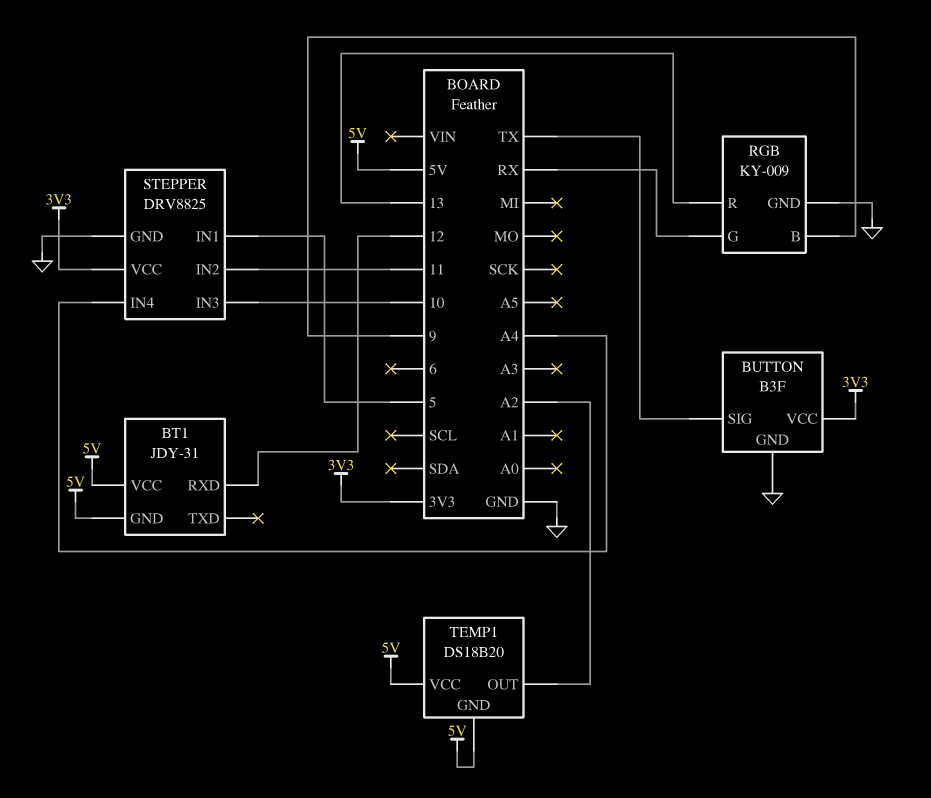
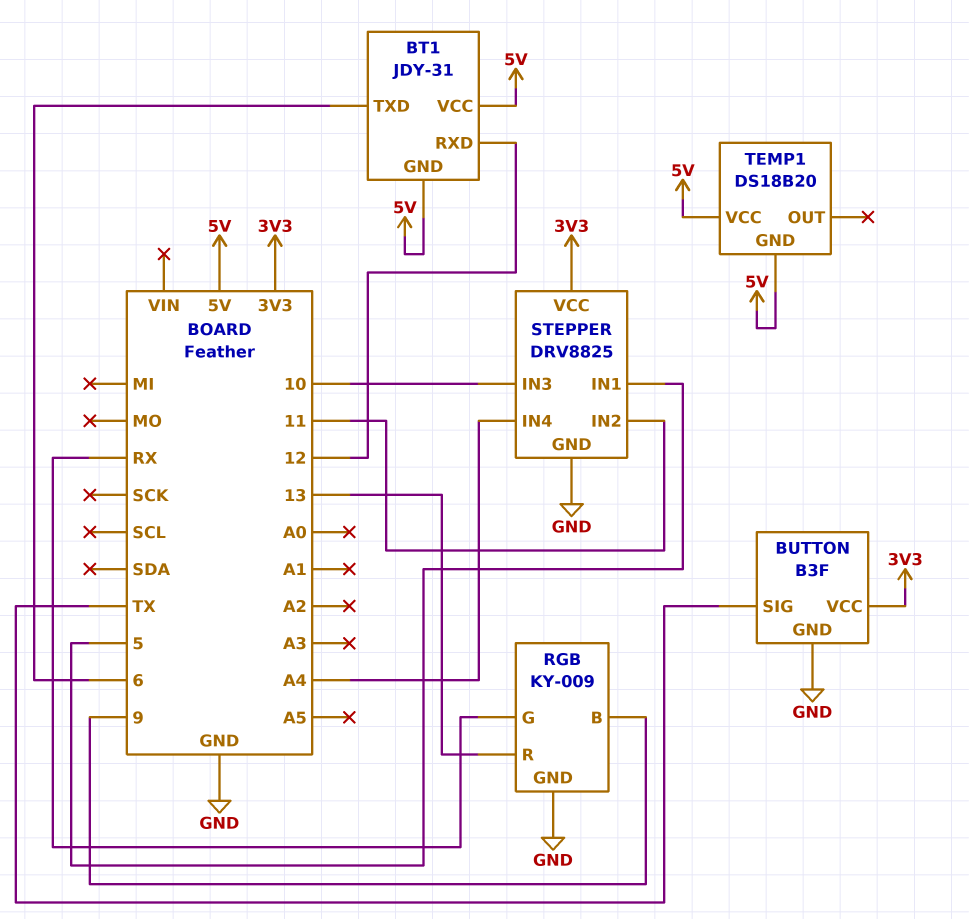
BT1 pin TXD: none -> 6
TEMP1 pin OUT: A2 -> none

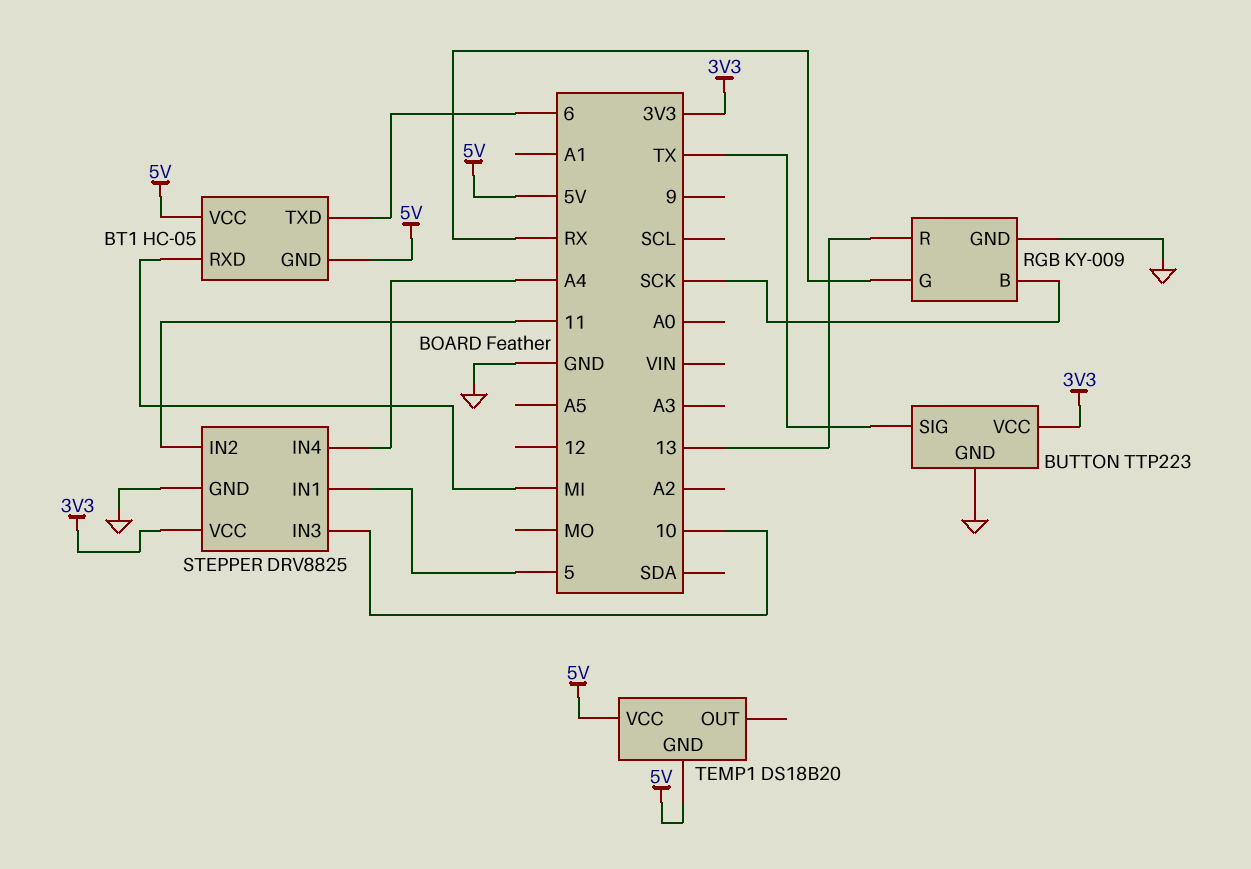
BT1: JDY-31 -> HC-05
BT1 pin RXD: 12 -> MI
BUTTON: B3F -> TTP223
RGB pin B: 9 -> SCK

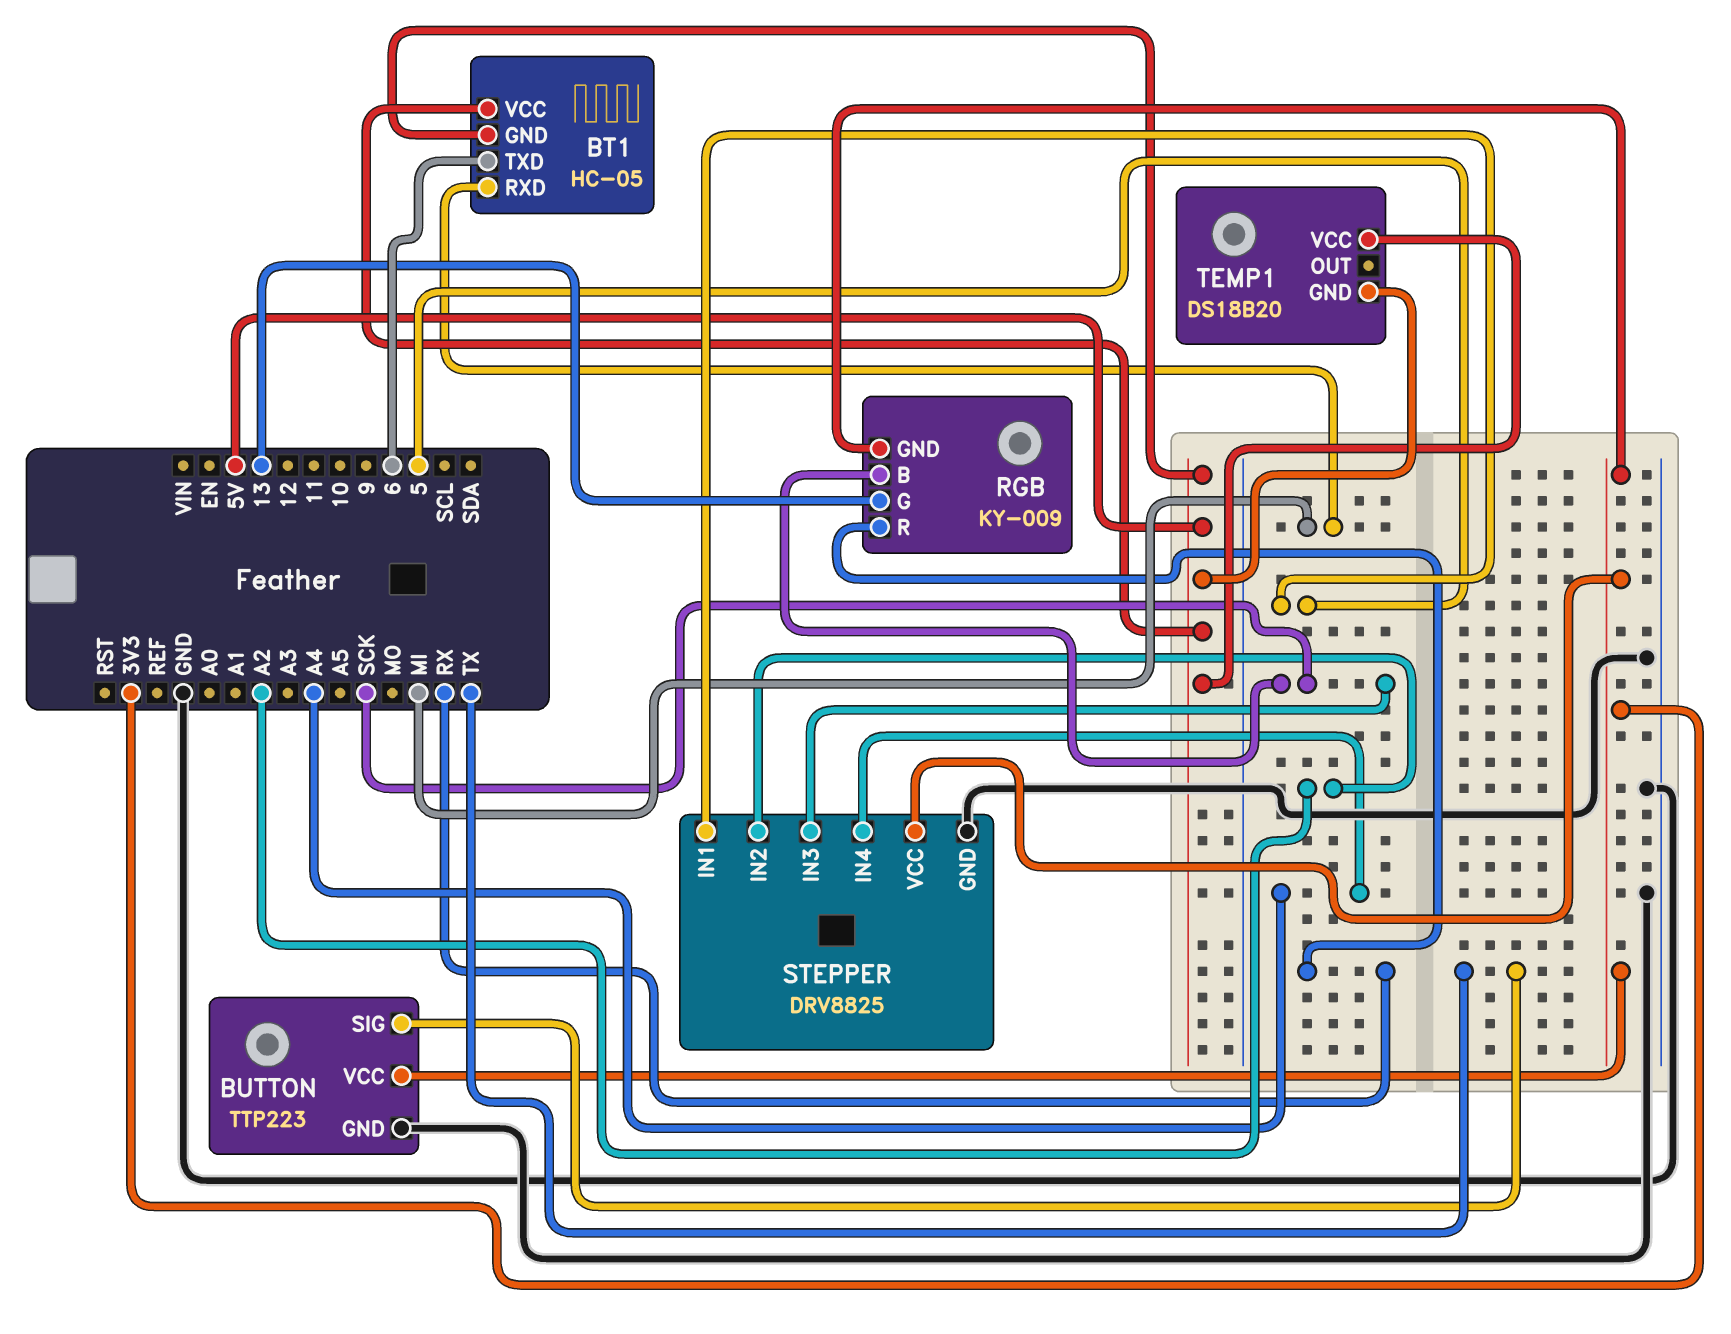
RGB pin G: RX -> 13
RGB pin GND: GND -> 3V3
RGB pin R: 13 -> RX
STEPPER pin IN2: 11 -> A2
STEPPER pin IN3: 10 -> SCK

